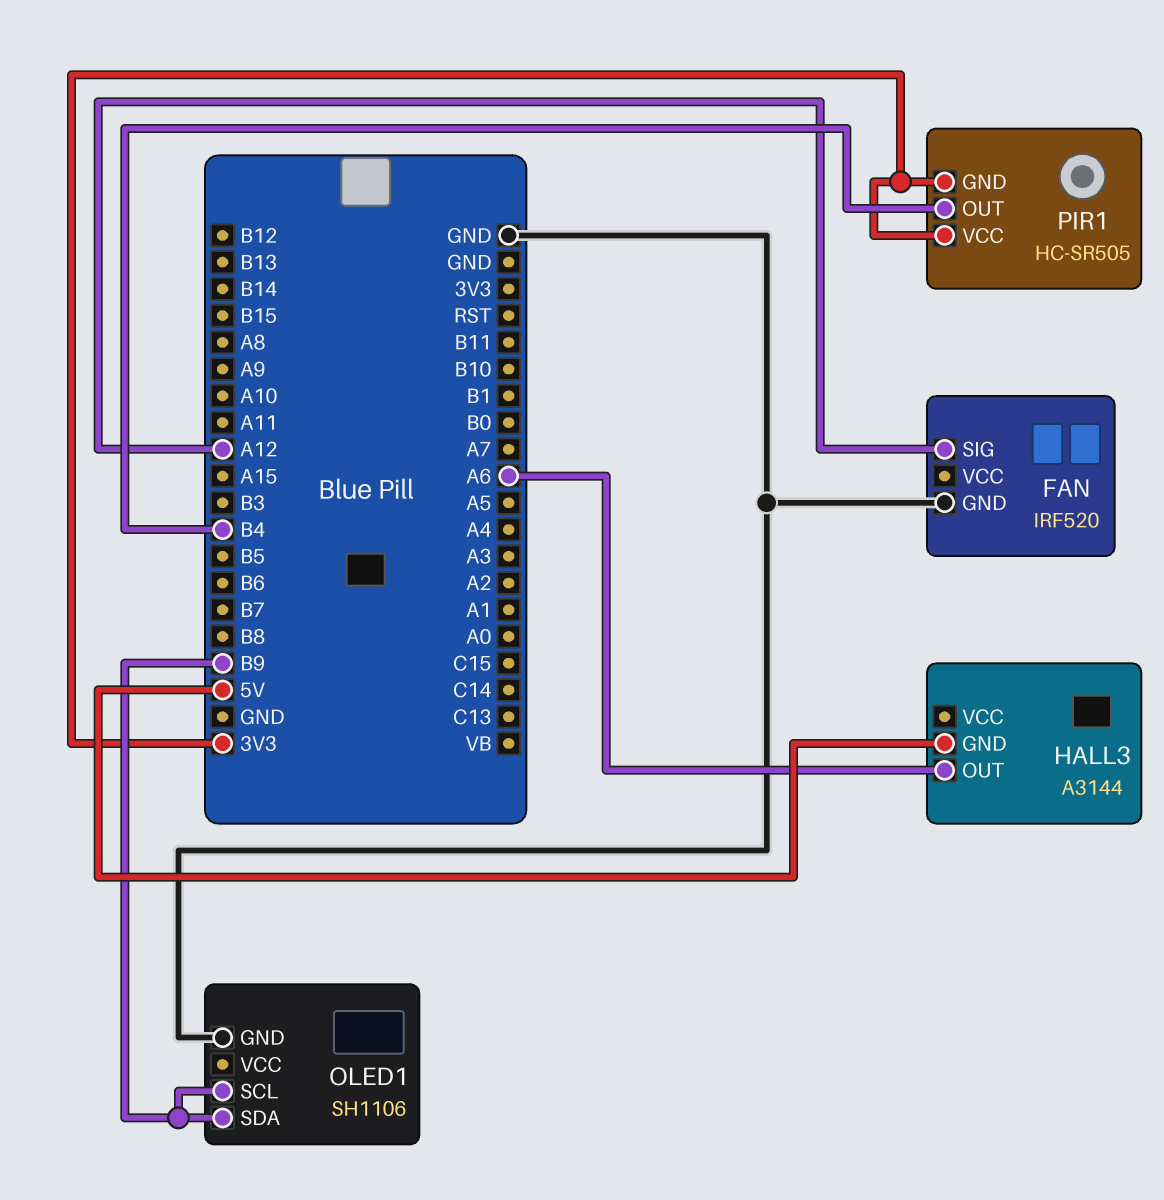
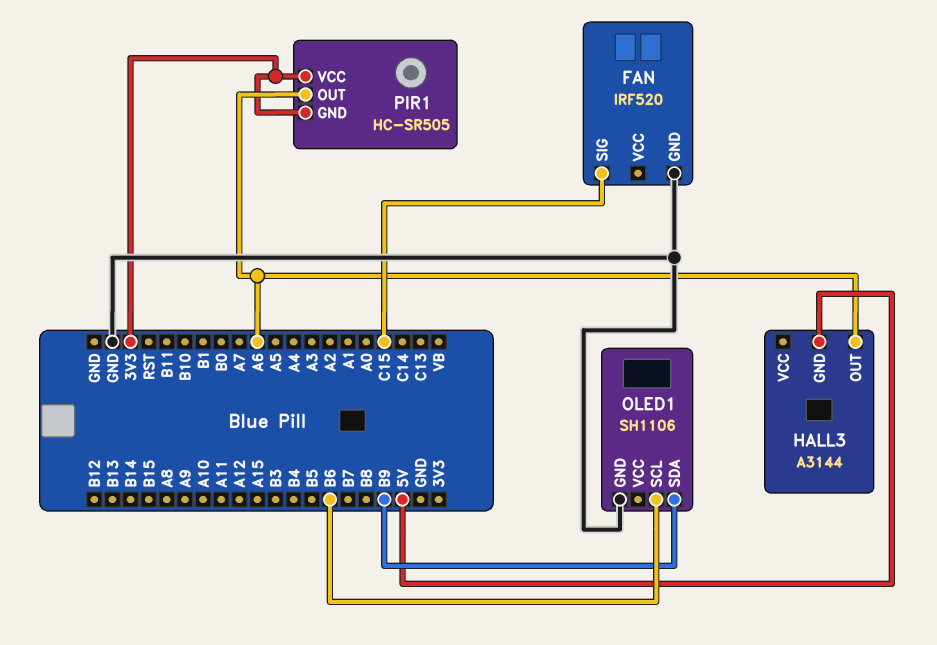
FAN pin SIG: A12 -> C15
OLED1 pin SCL: B9 -> B6
PIR1 pin OUT: B4 -> A6

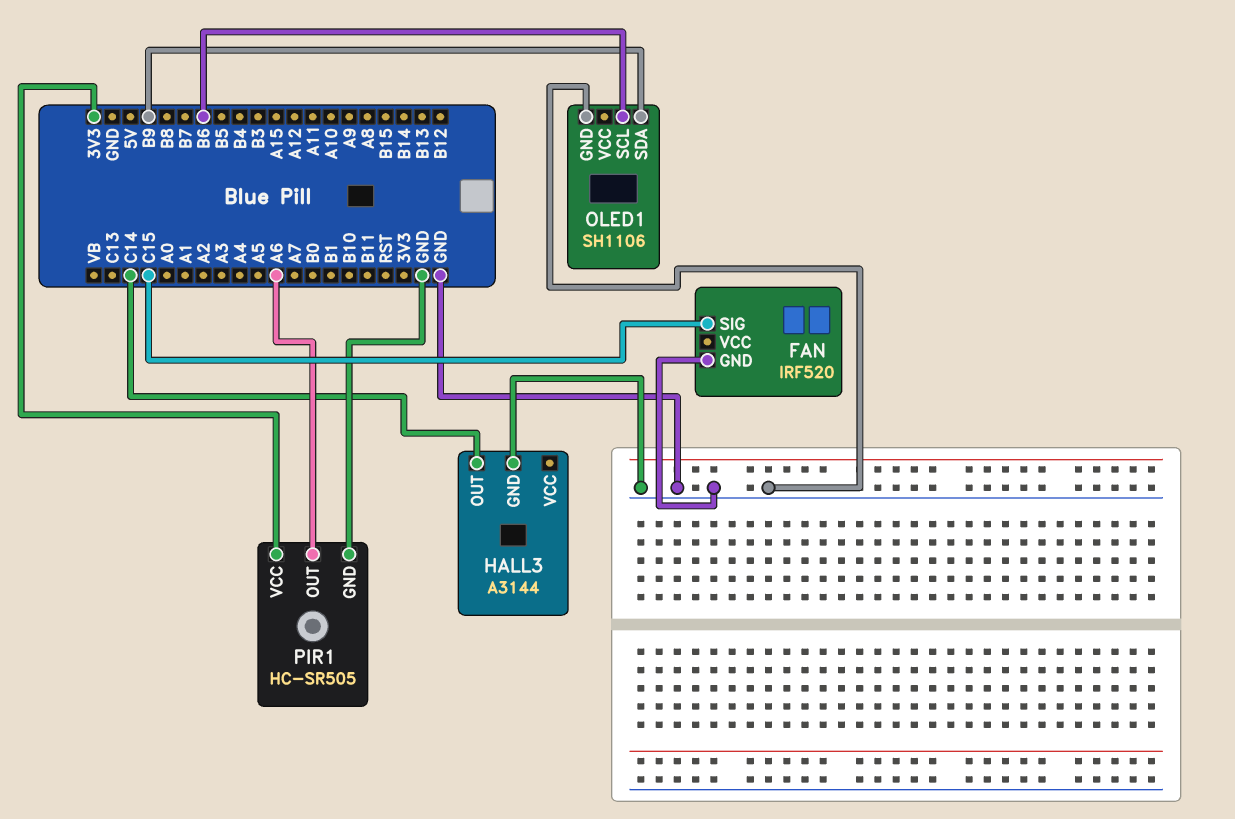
HALL3 pin GND: 5V -> GND
HALL3 pin OUT: A6 -> C14
PIR1 pin GND: 3V3 -> GND

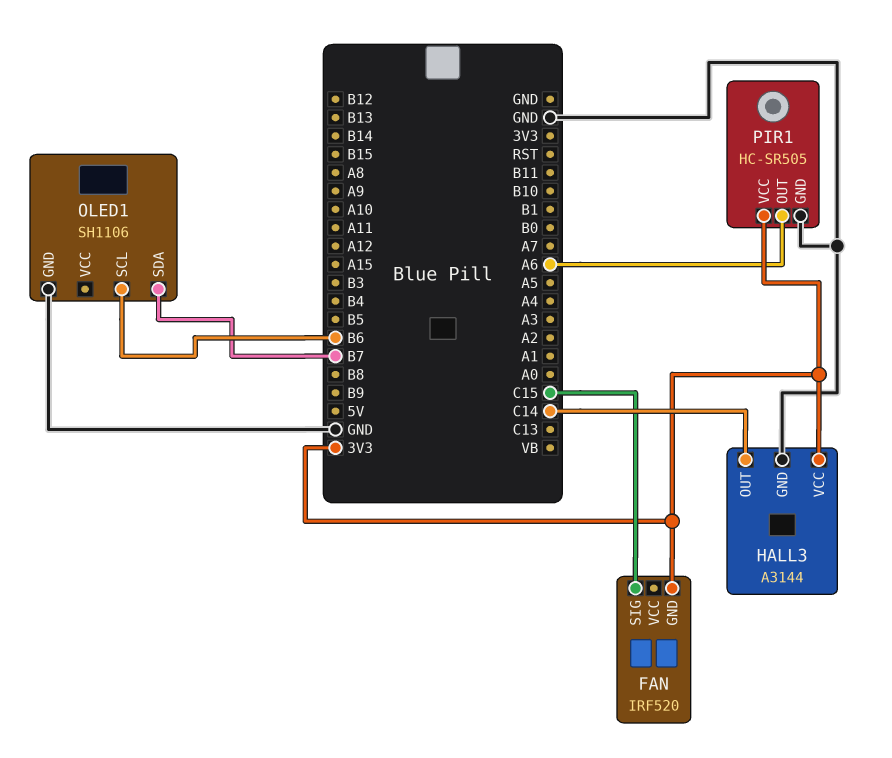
FAN pin GND: GND -> 3V3
HALL3 pin VCC: none -> 3V3
OLED1 pin SDA: B9 -> B7

